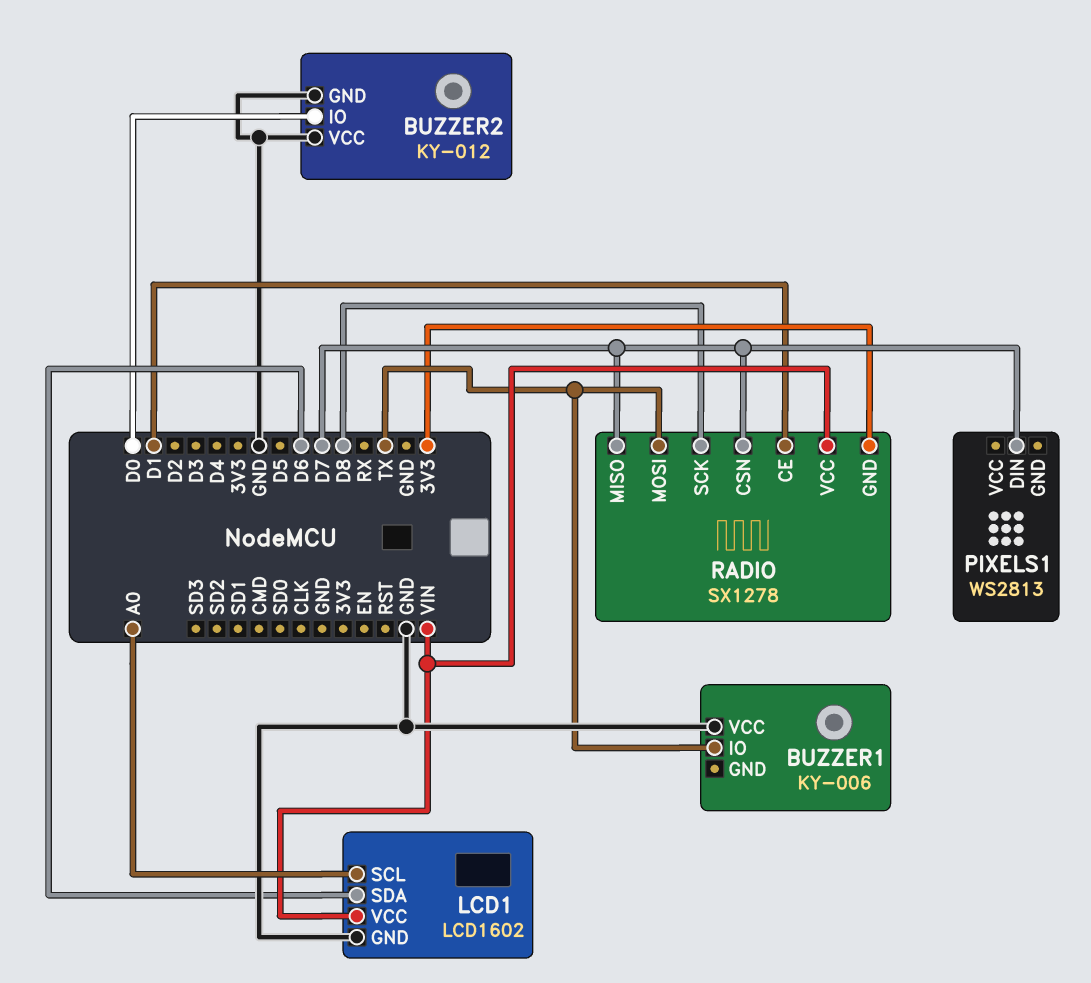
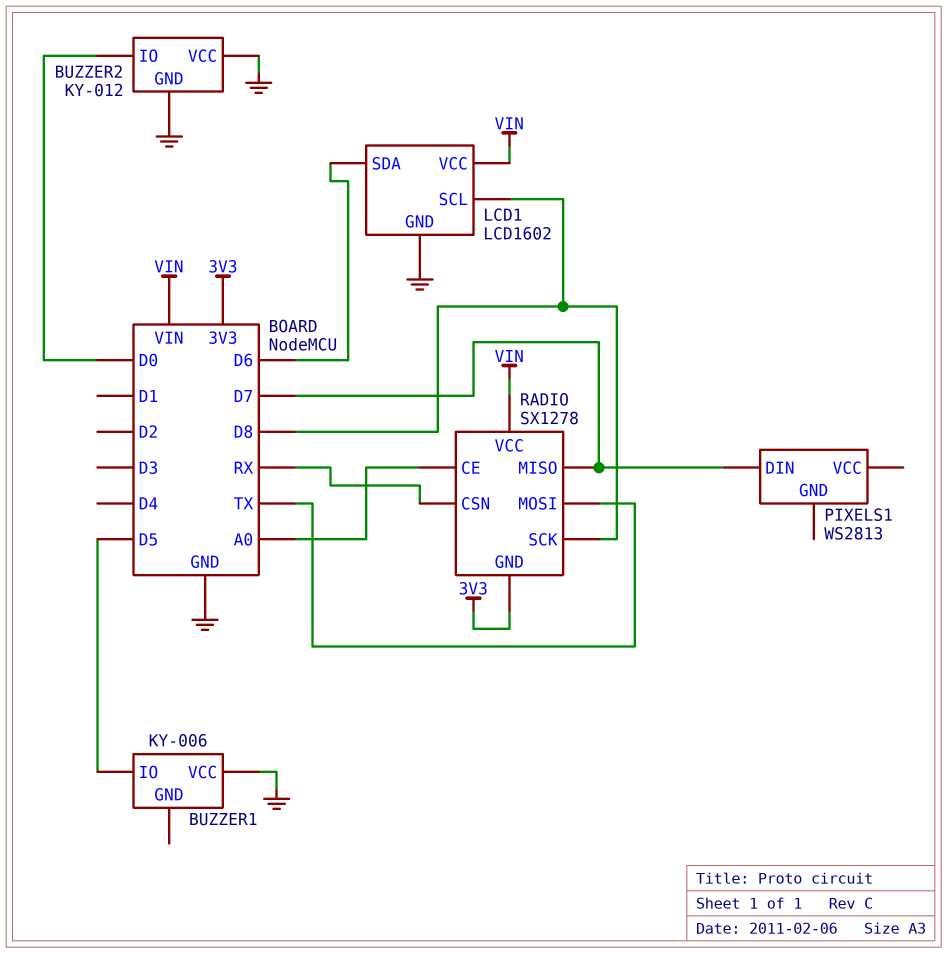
BUZZER1 pin IO: TX -> D5
LCD1 pin SCL: A0 -> D8
RADIO pin CE: D1 -> A0
RADIO pin CSN: D7 -> RX

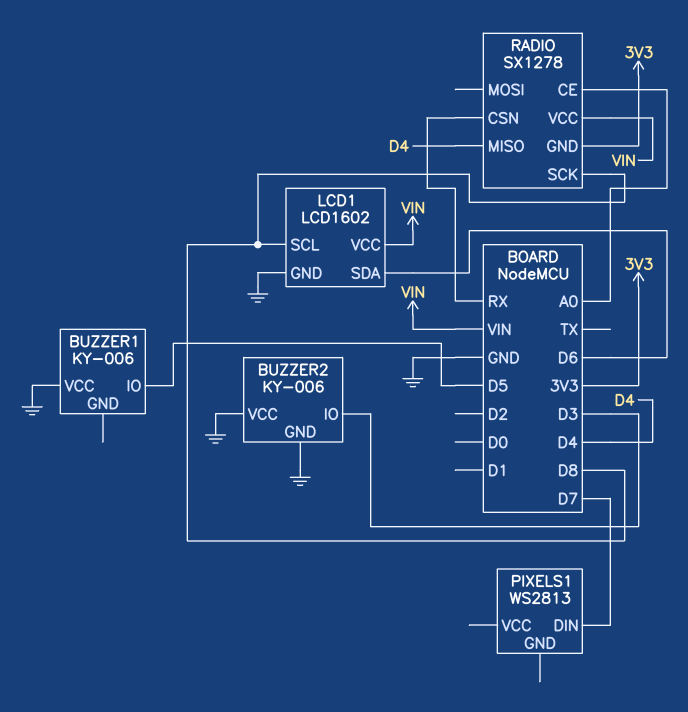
BUZZER2: KY-012 -> KY-006
BUZZER2 pin IO: D0 -> D3
RADIO pin MISO: D7 -> D4
RADIO pin MOSI: TX -> none

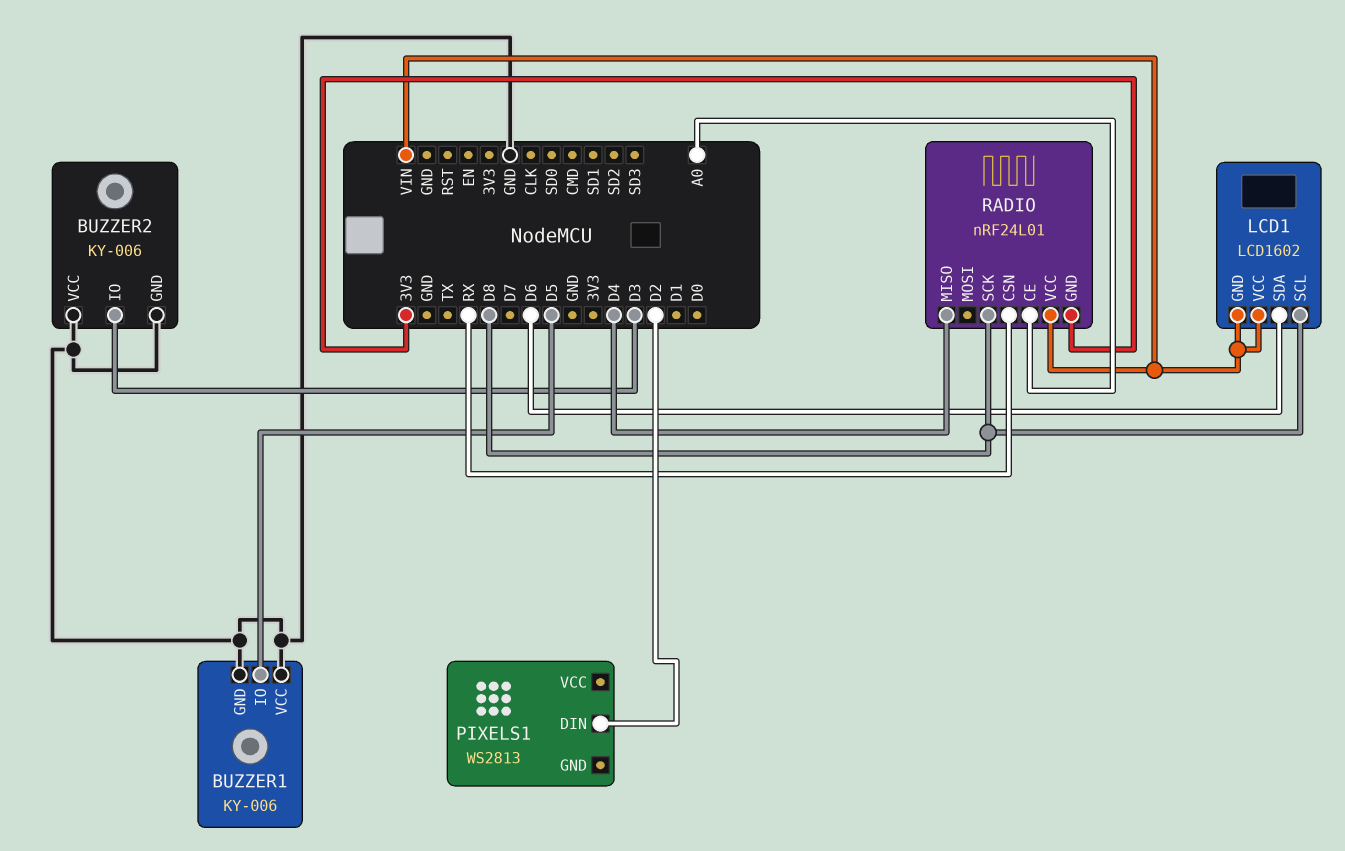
BUZZER1 pin GND: none -> GND
LCD1 pin GND: GND -> VIN
PIXELS1 pin DIN: D7 -> D2
RADIO: SX1278 -> nRF24L01

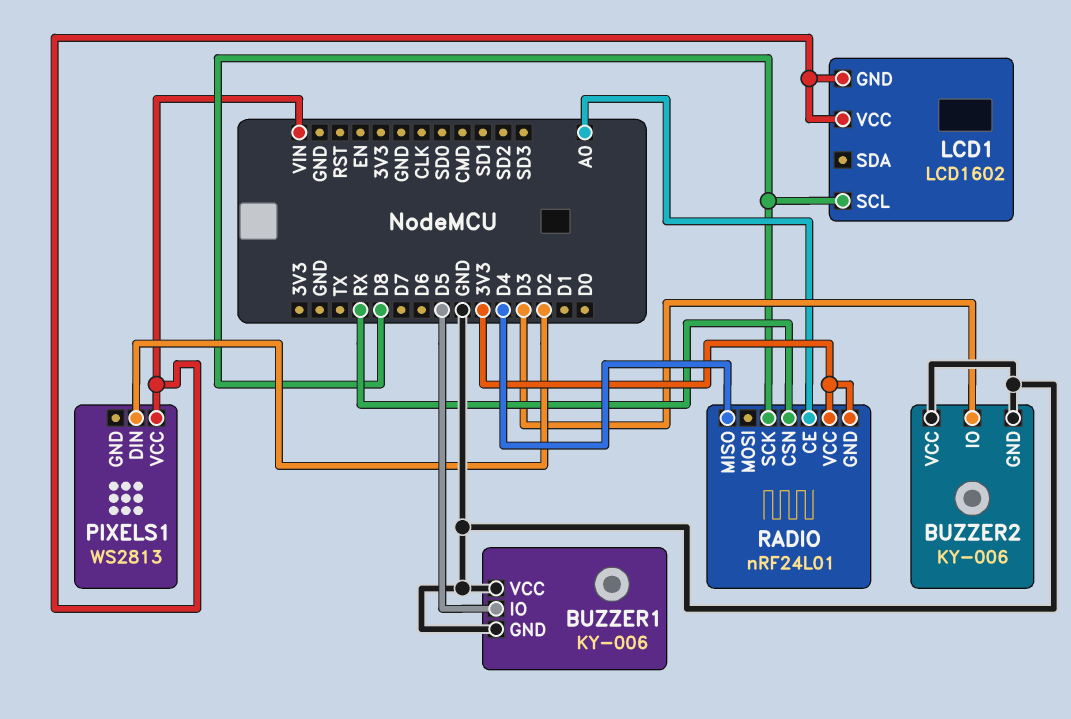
LCD1 pin SDA: D6 -> none
PIXELS1 pin VCC: none -> VIN
RADIO pin VCC: VIN -> 3V3

